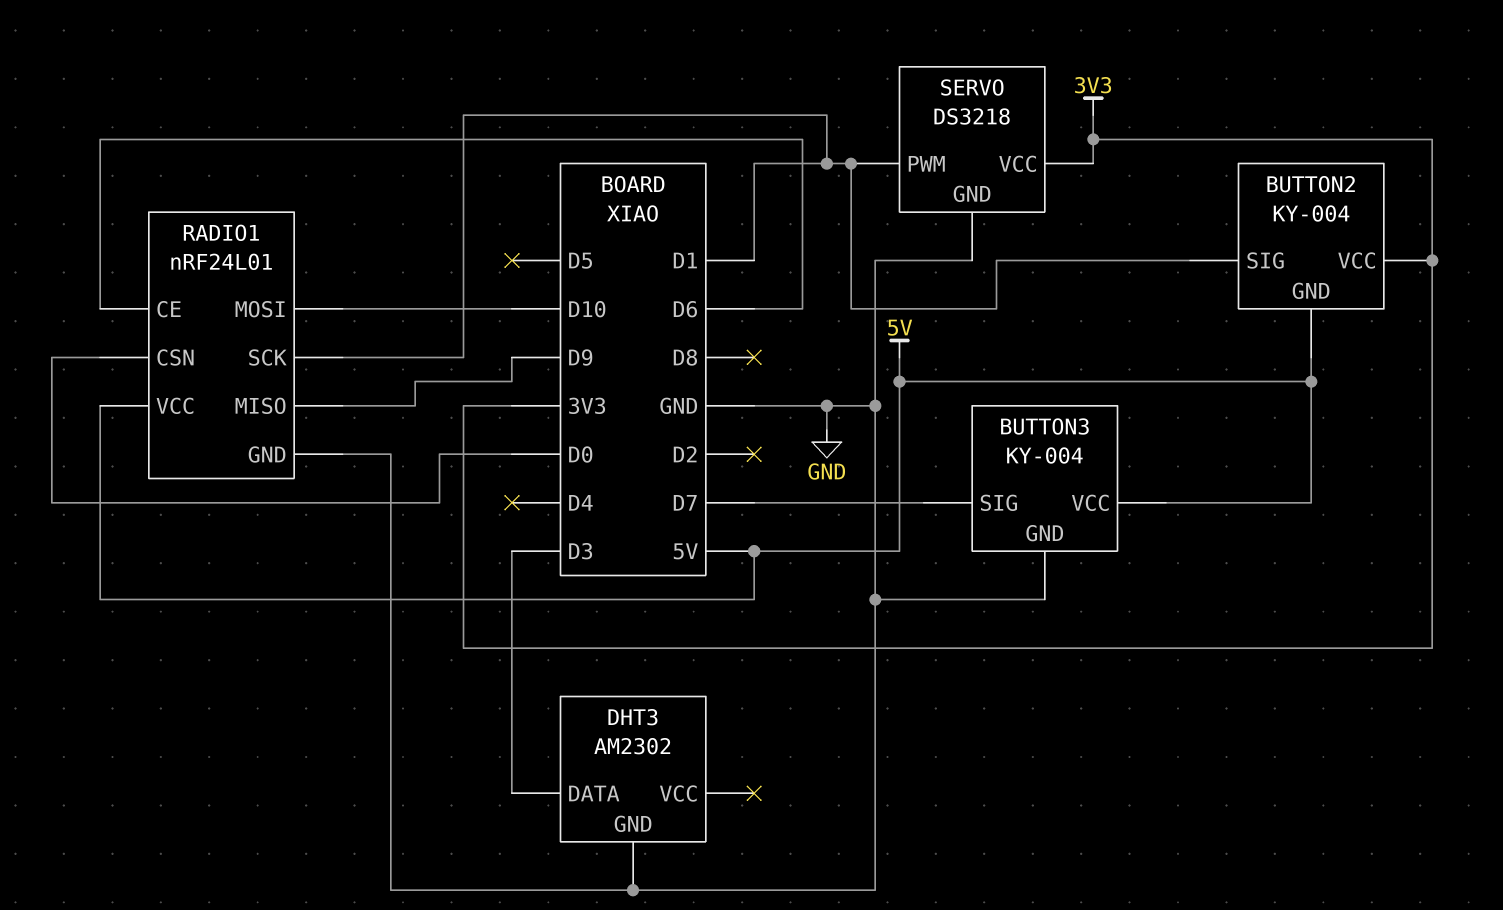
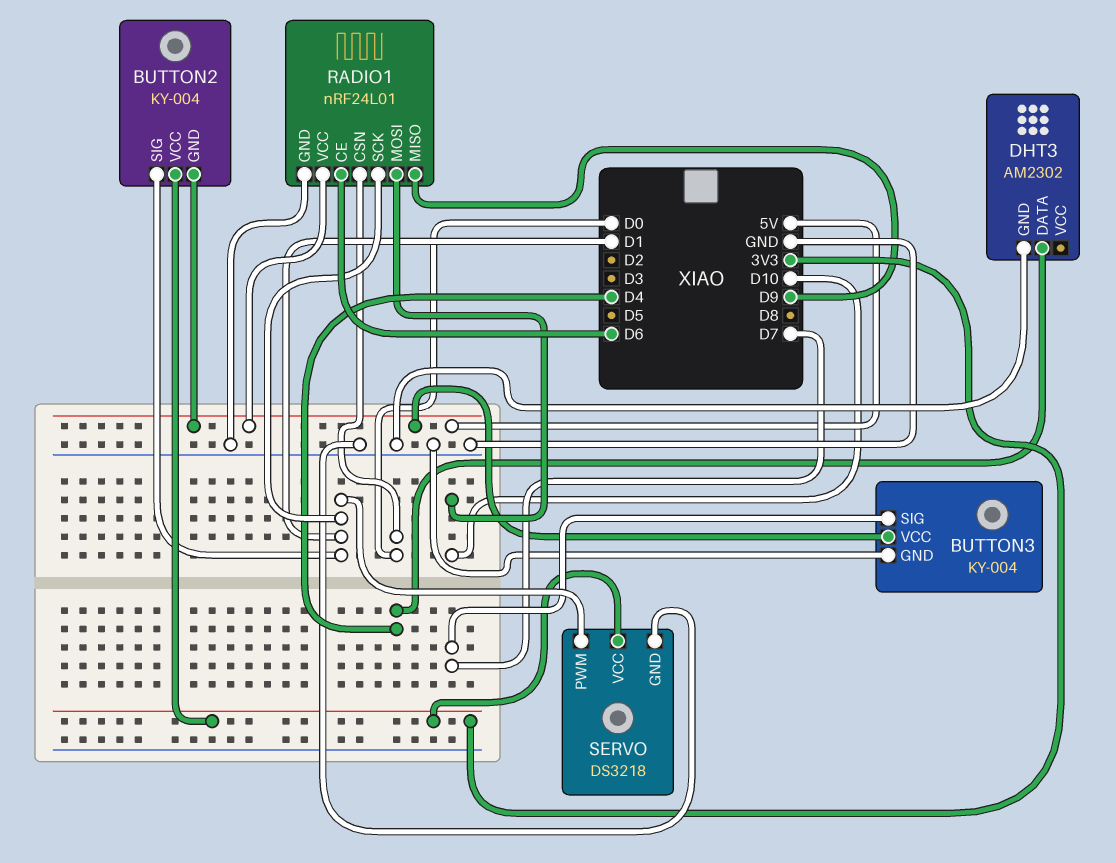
DHT3 pin DATA: D3 -> D4

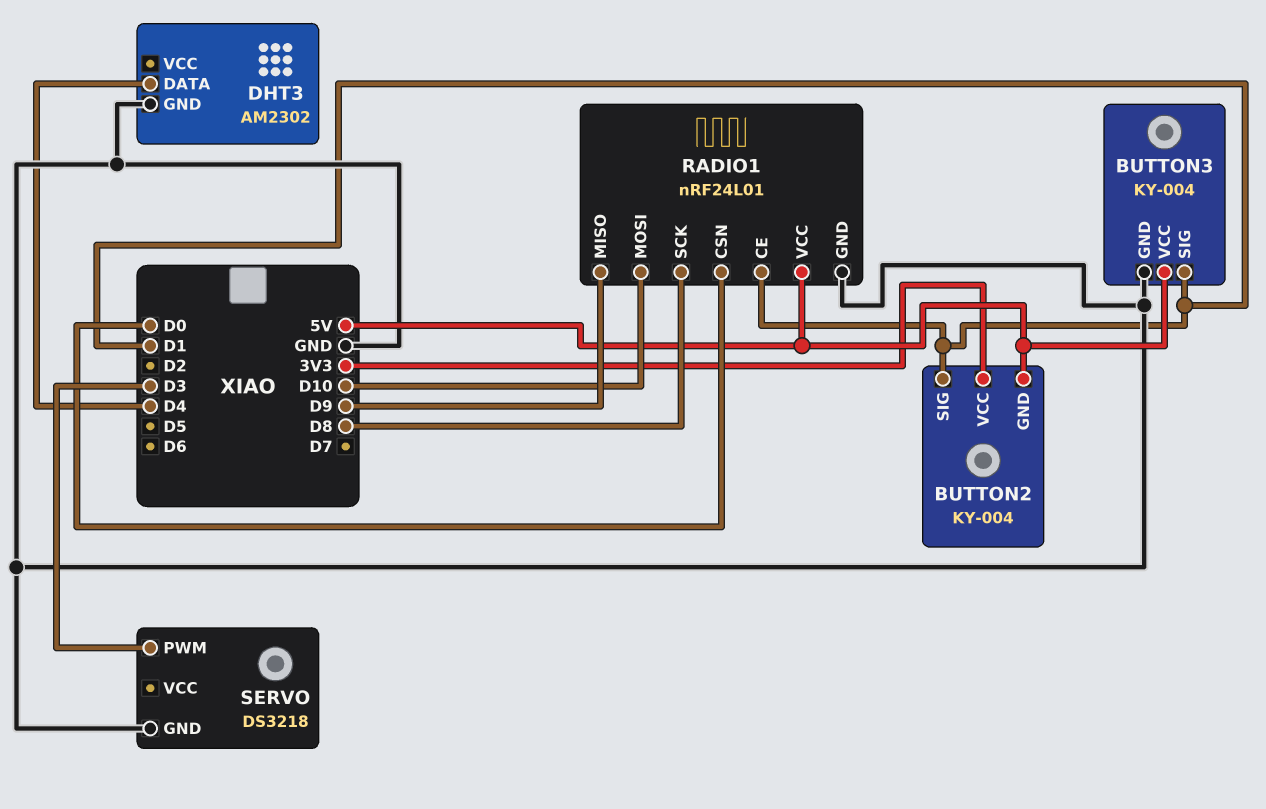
BUTTON3 pin SIG: D7 -> D1
RADIO1 pin CE: D6 -> D1
RADIO1 pin SCK: D1 -> D8
SERVO pin PWM: D1 -> D3
SERVO pin VCC: 3V3 -> none

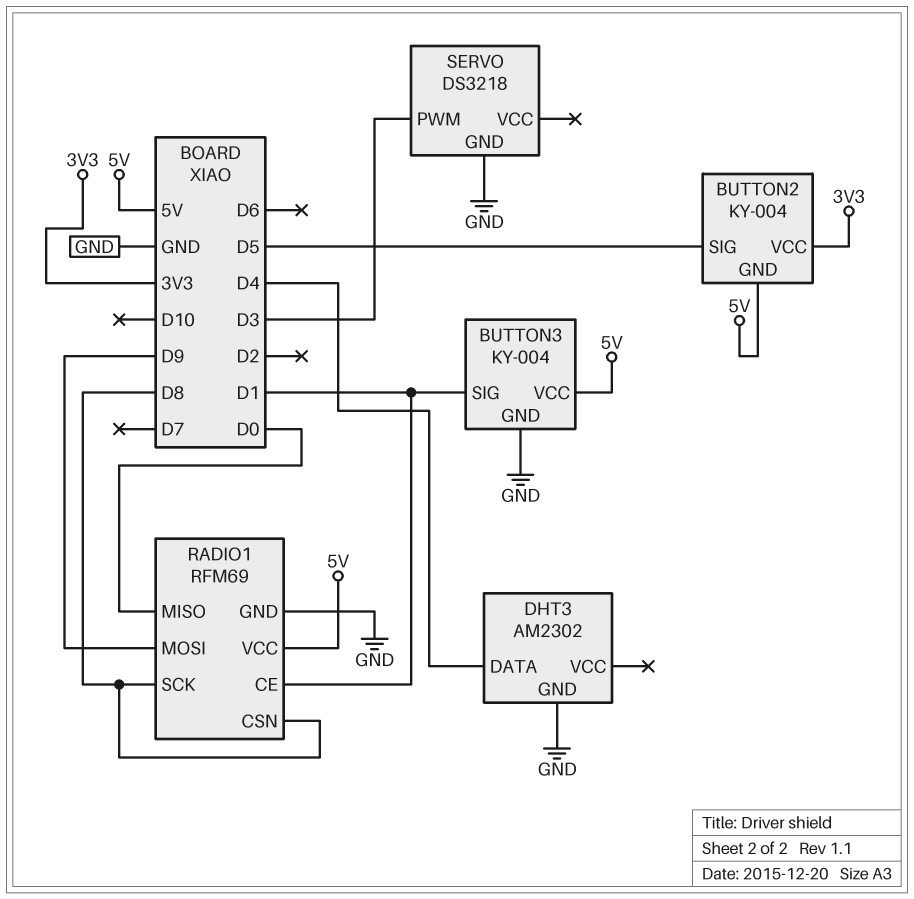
BUTTON2 pin SIG: D1 -> D5
RADIO1: nRF24L01 -> RFM69
RADIO1 pin CSN: D0 -> D8
RADIO1 pin MISO: D9 -> D0
RADIO1 pin MOSI: D10 -> D9

